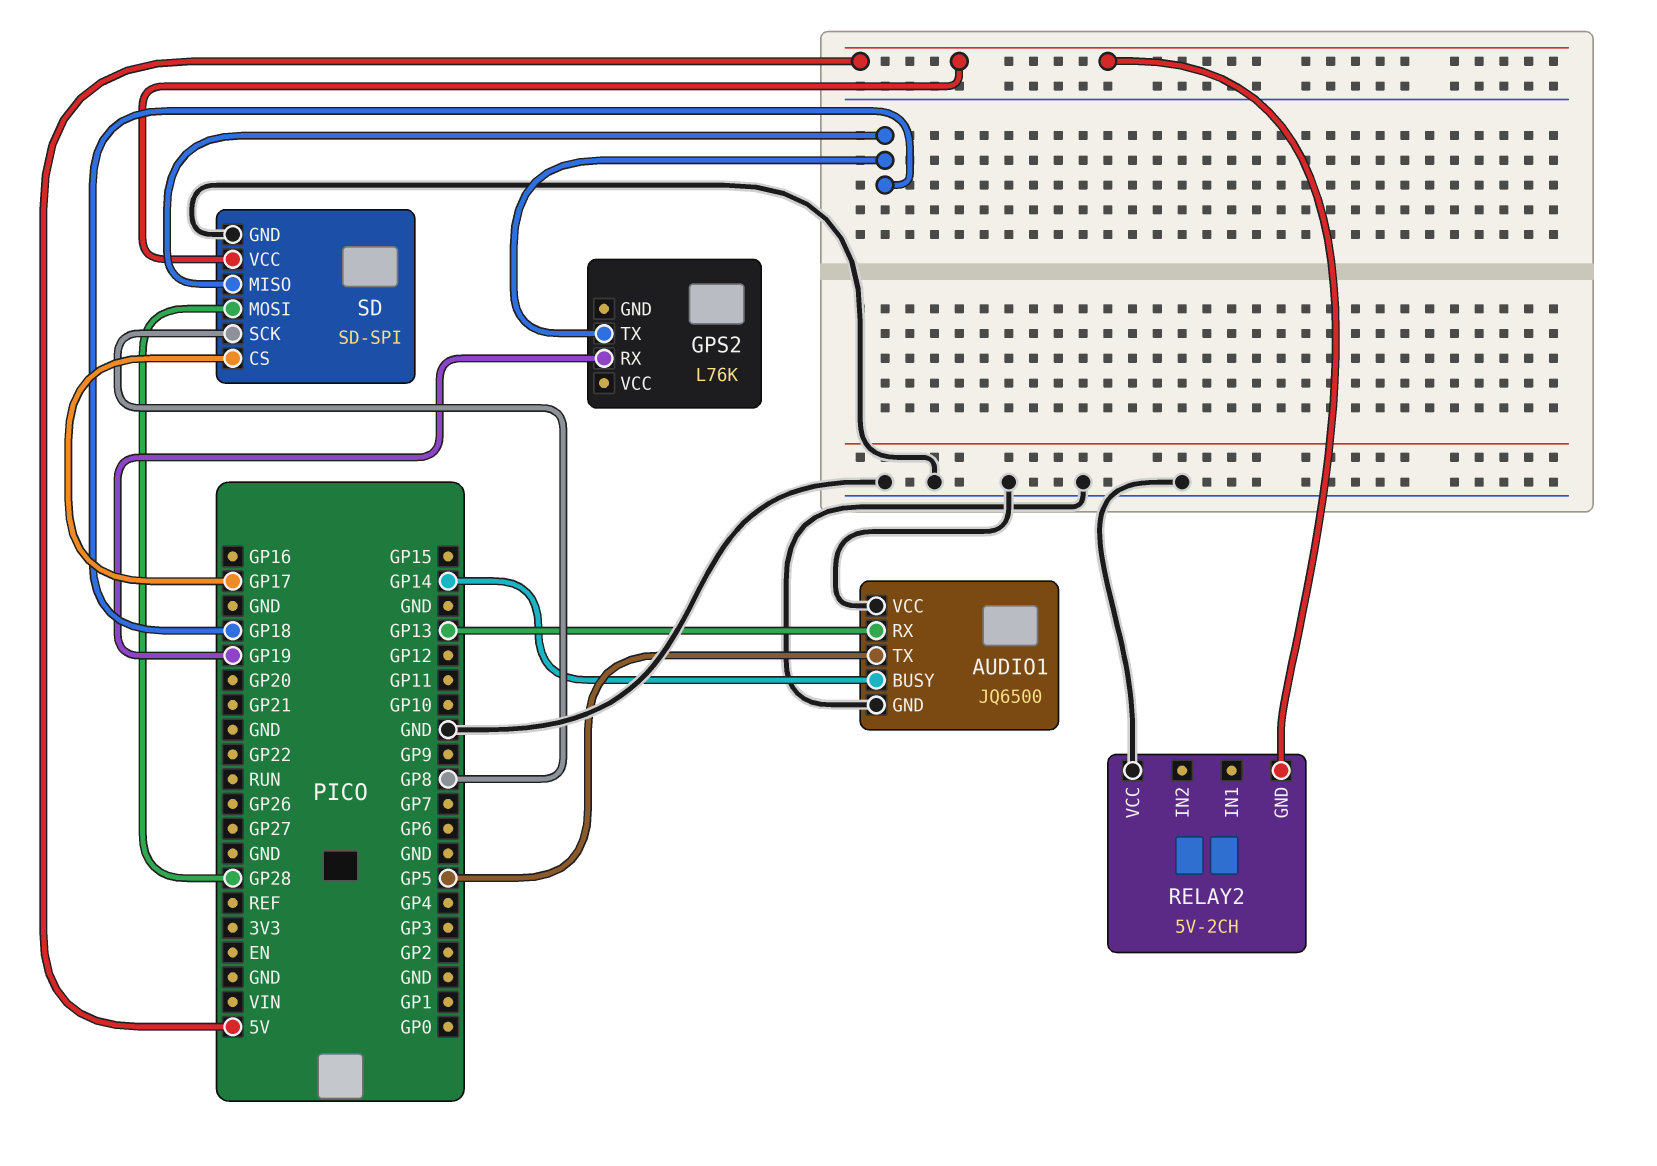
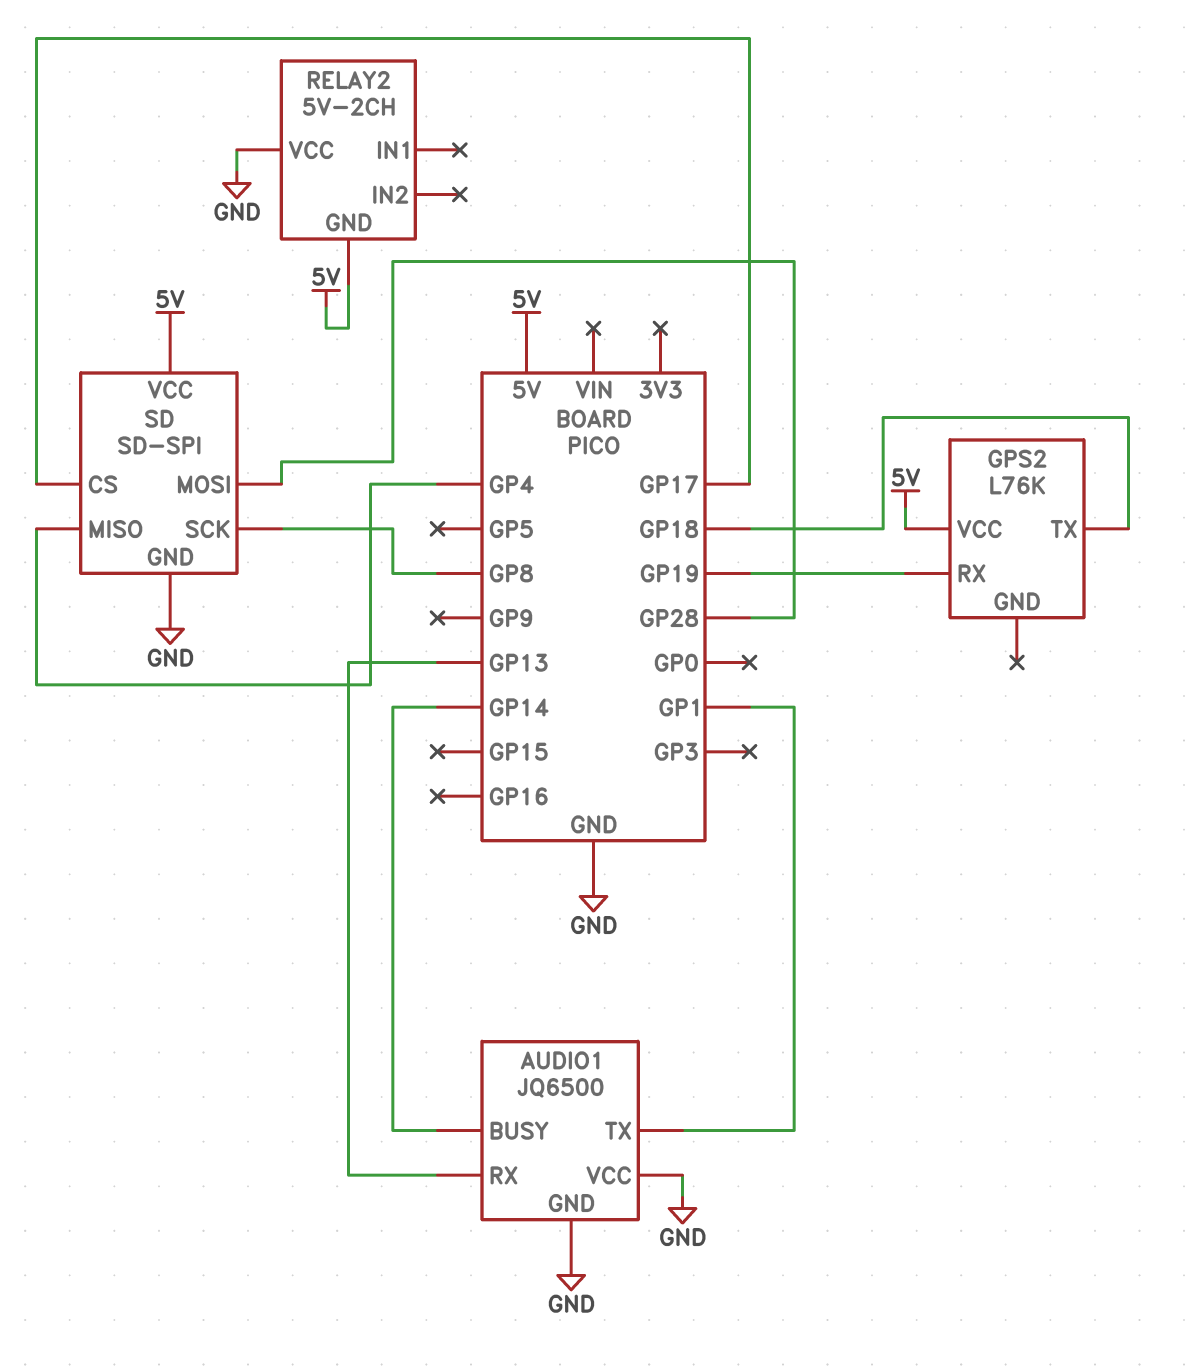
AUDIO1 pin TX: GP5 -> GP1
GPS2 pin VCC: none -> 5V
SD pin MISO: GP18 -> GP4

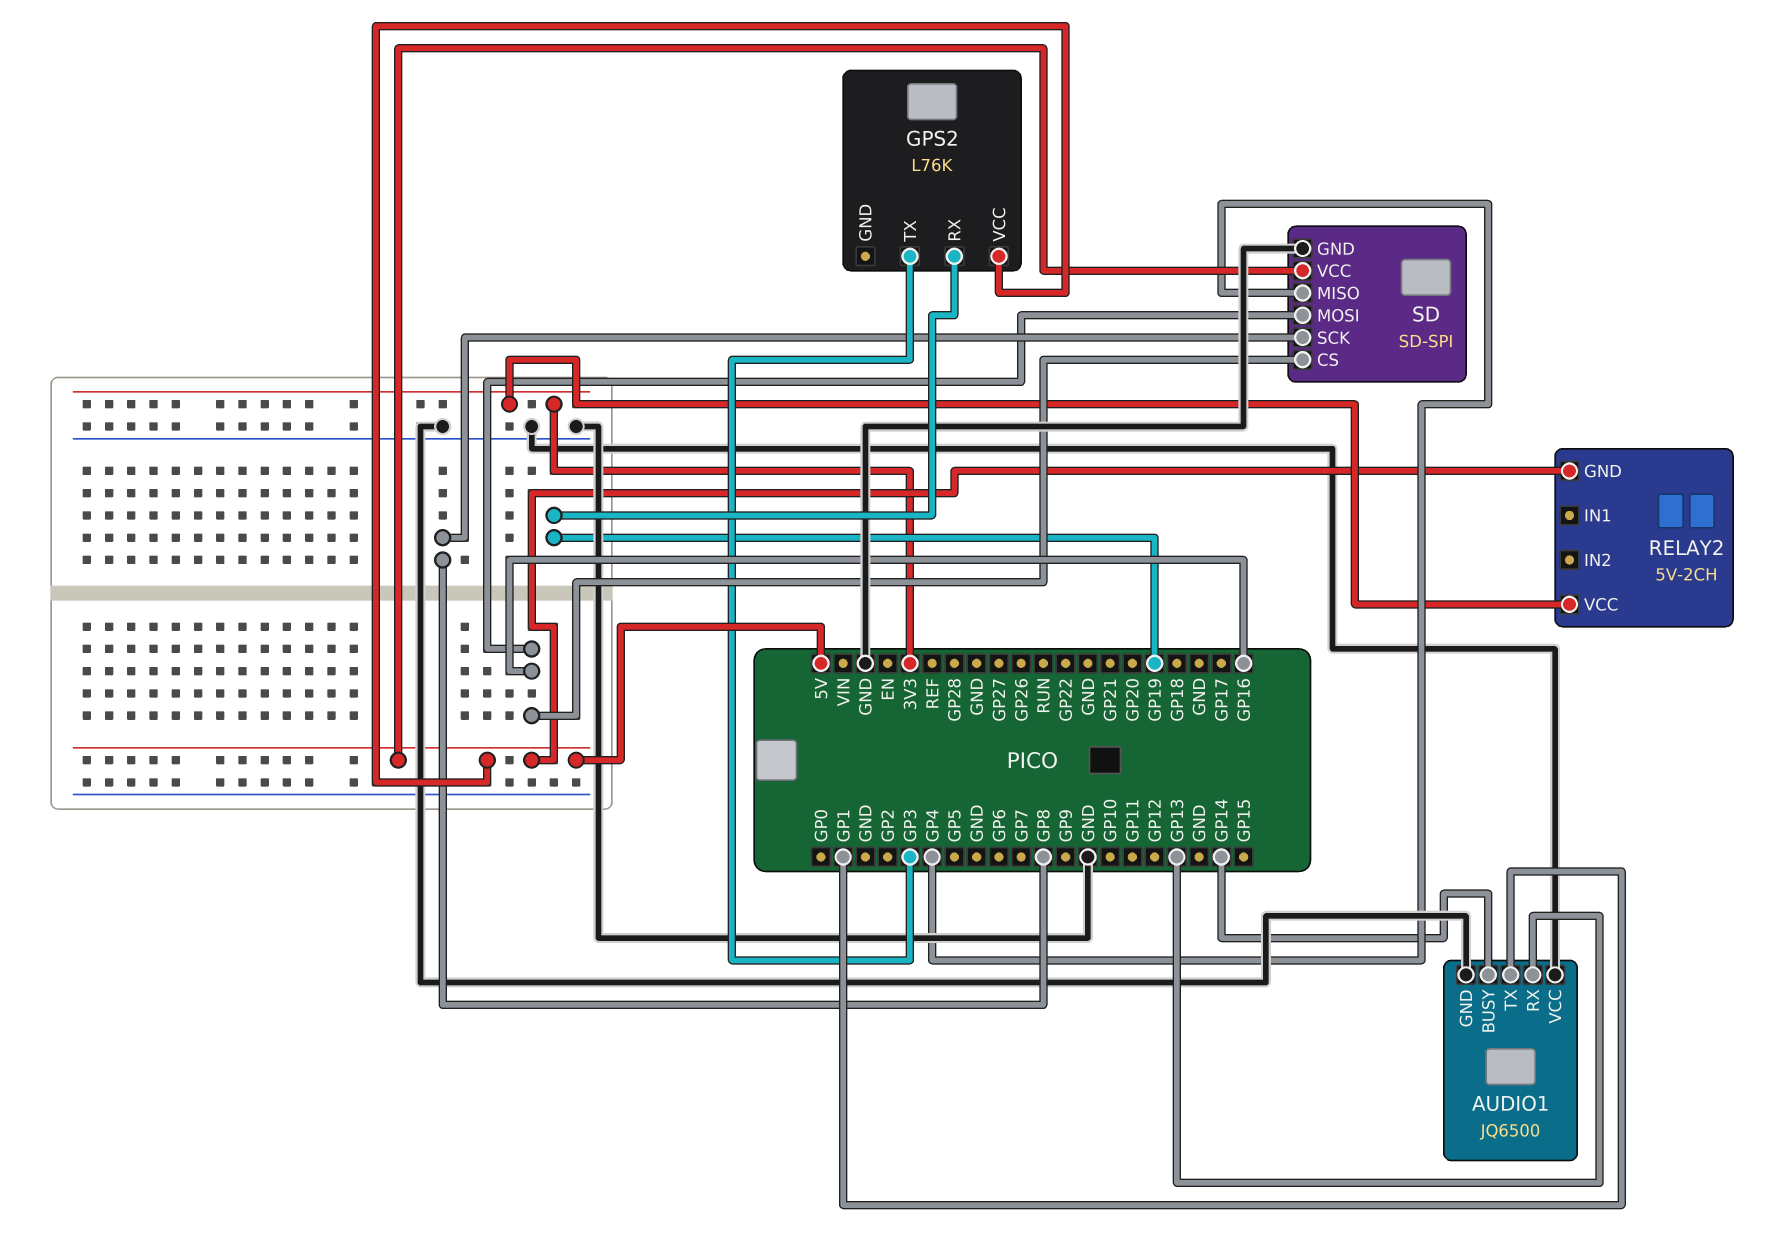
GPS2 pin TX: GP18 -> GP3
RELAY2 pin VCC: GND -> 3V3
SD pin CS: GP17 -> GP16
SD pin MOSI: GP28 -> GP16

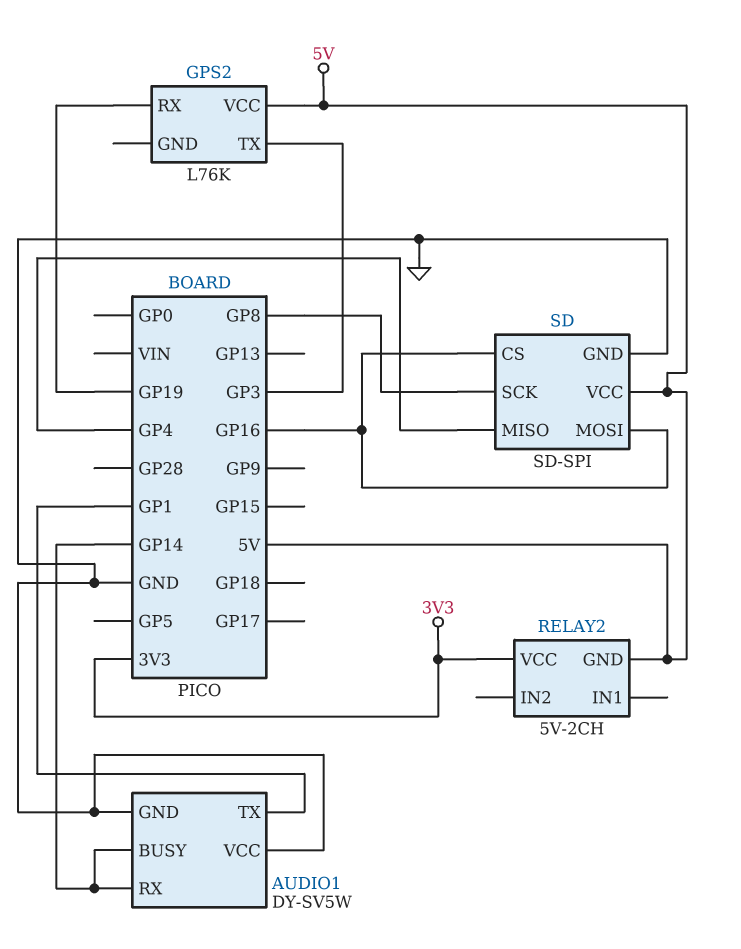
AUDIO1: JQ6500 -> DY-SV5W
AUDIO1 pin RX: GP13 -> GP14

